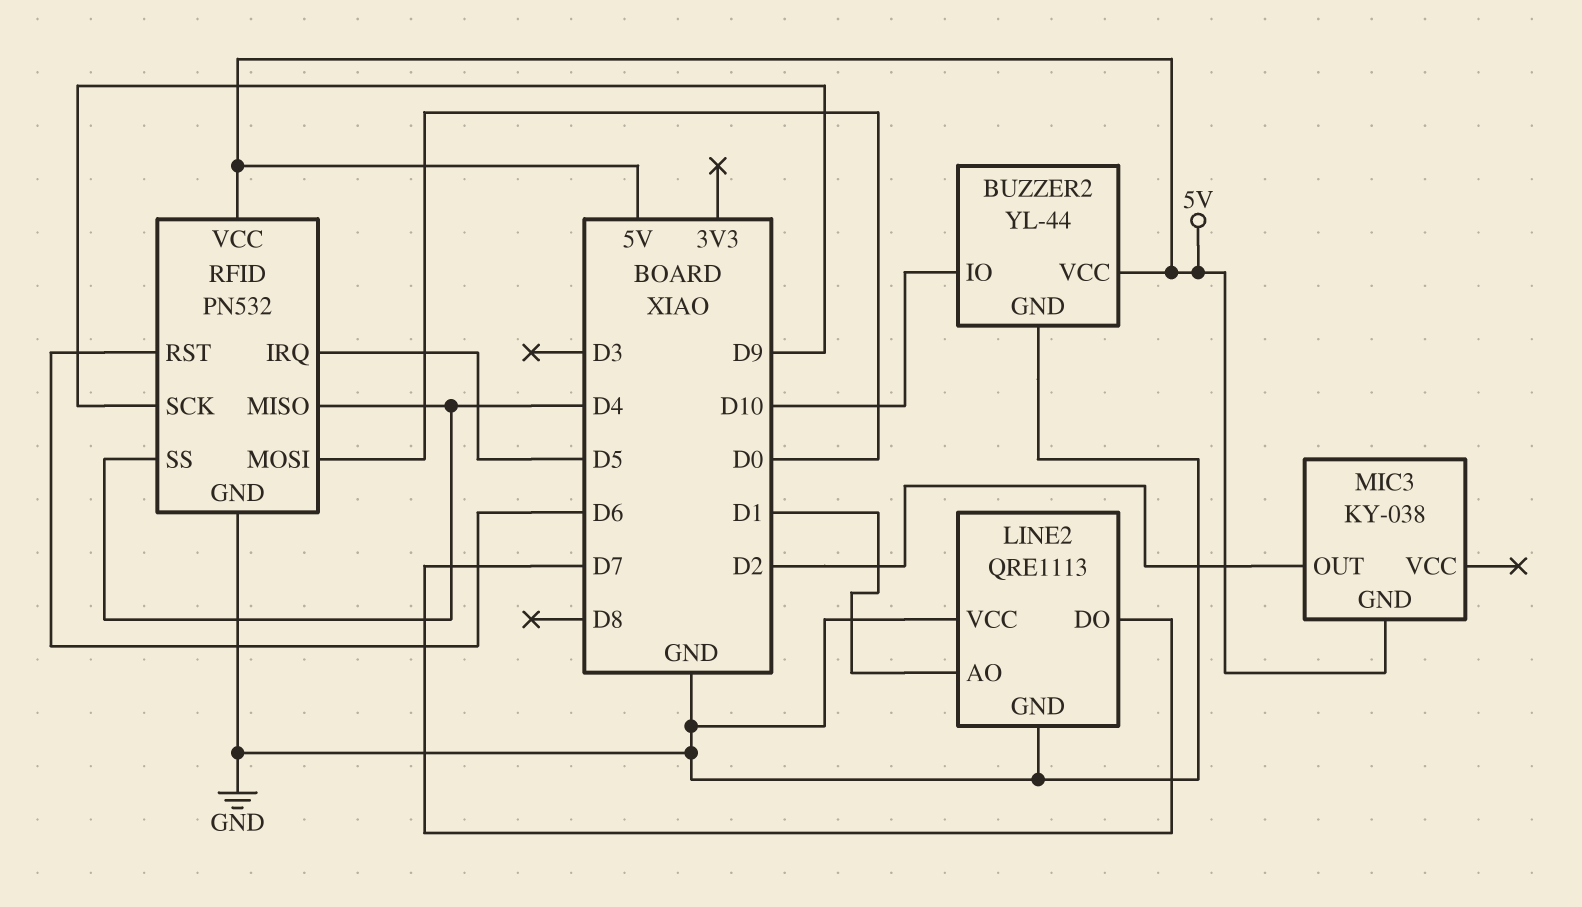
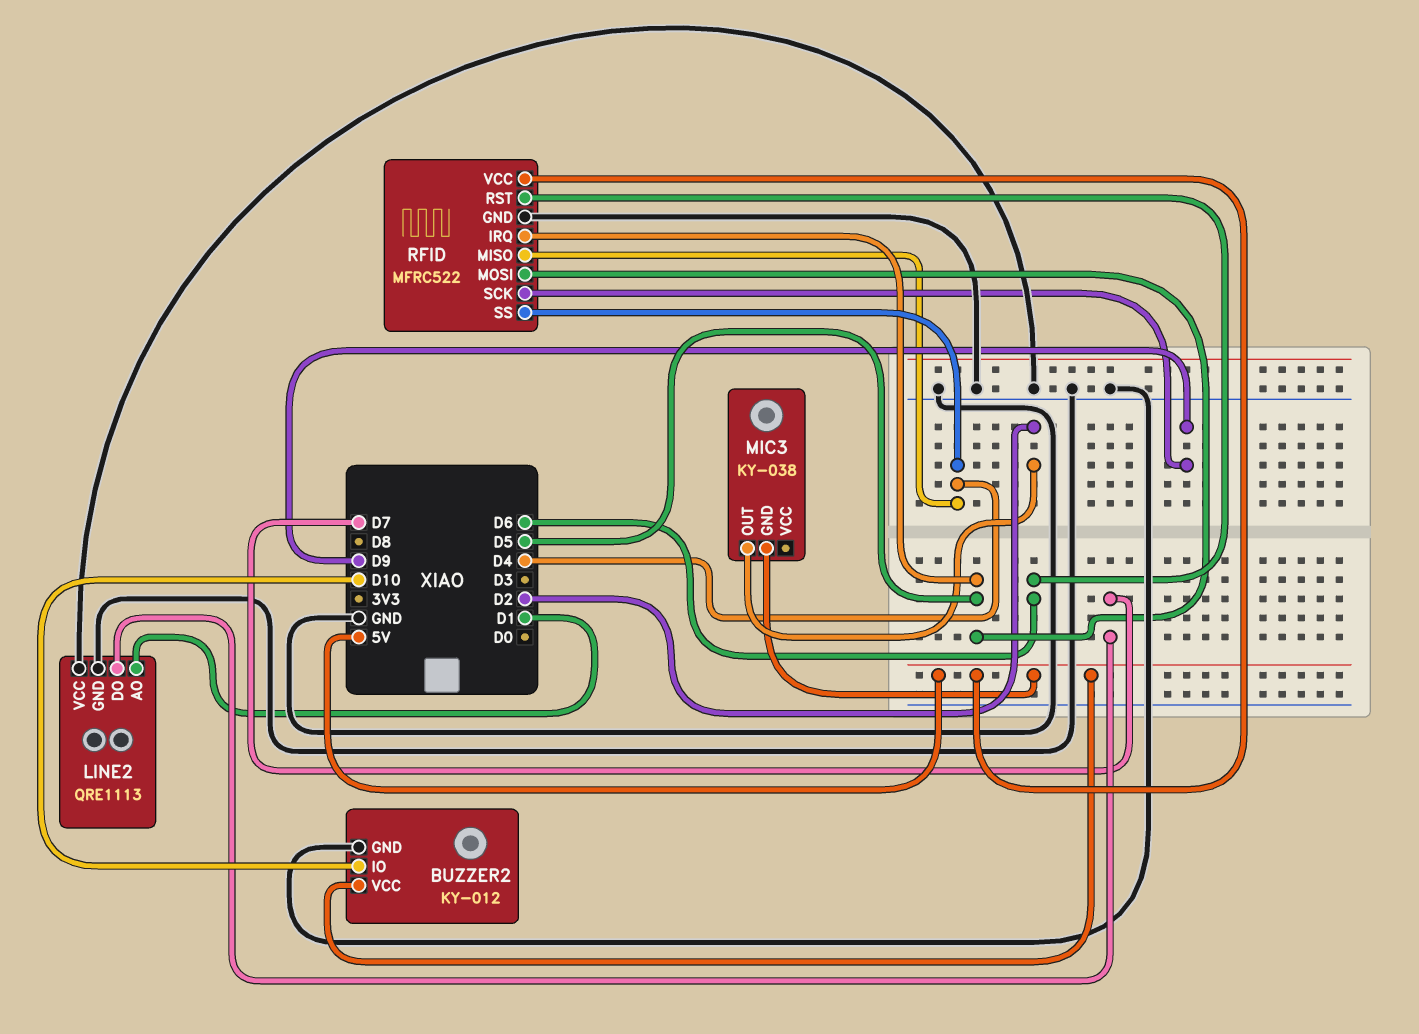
BUZZER2: YL-44 -> KY-012
RFID: PN532 -> MFRC522
RFID pin MOSI: D0 -> D5

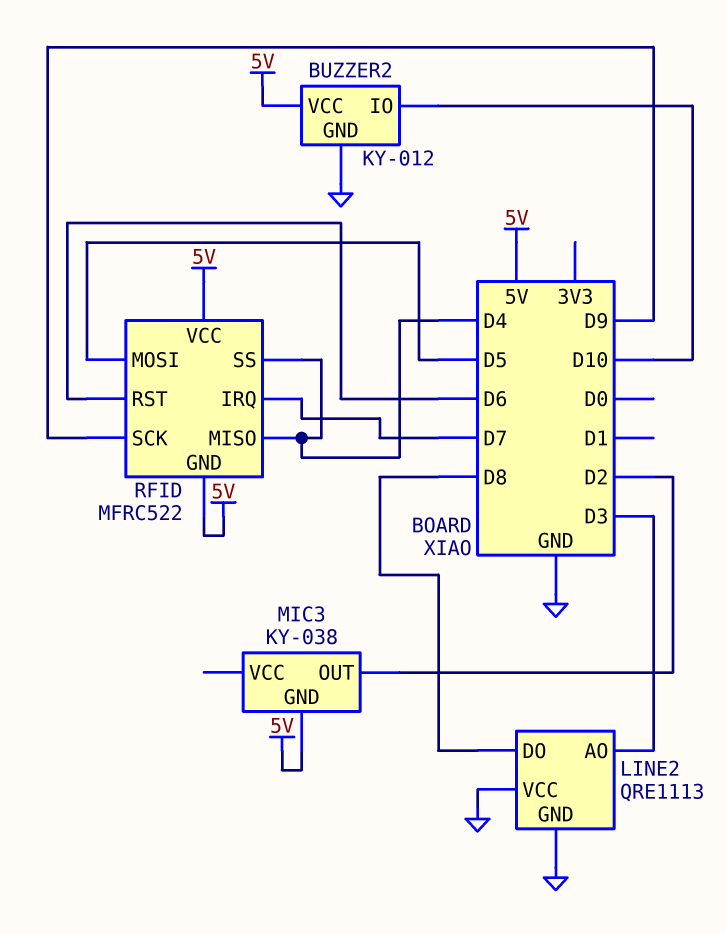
LINE2 pin AO: D1 -> D3
LINE2 pin DO: D7 -> D8
RFID pin GND: GND -> 5V
RFID pin IRQ: D5 -> D7

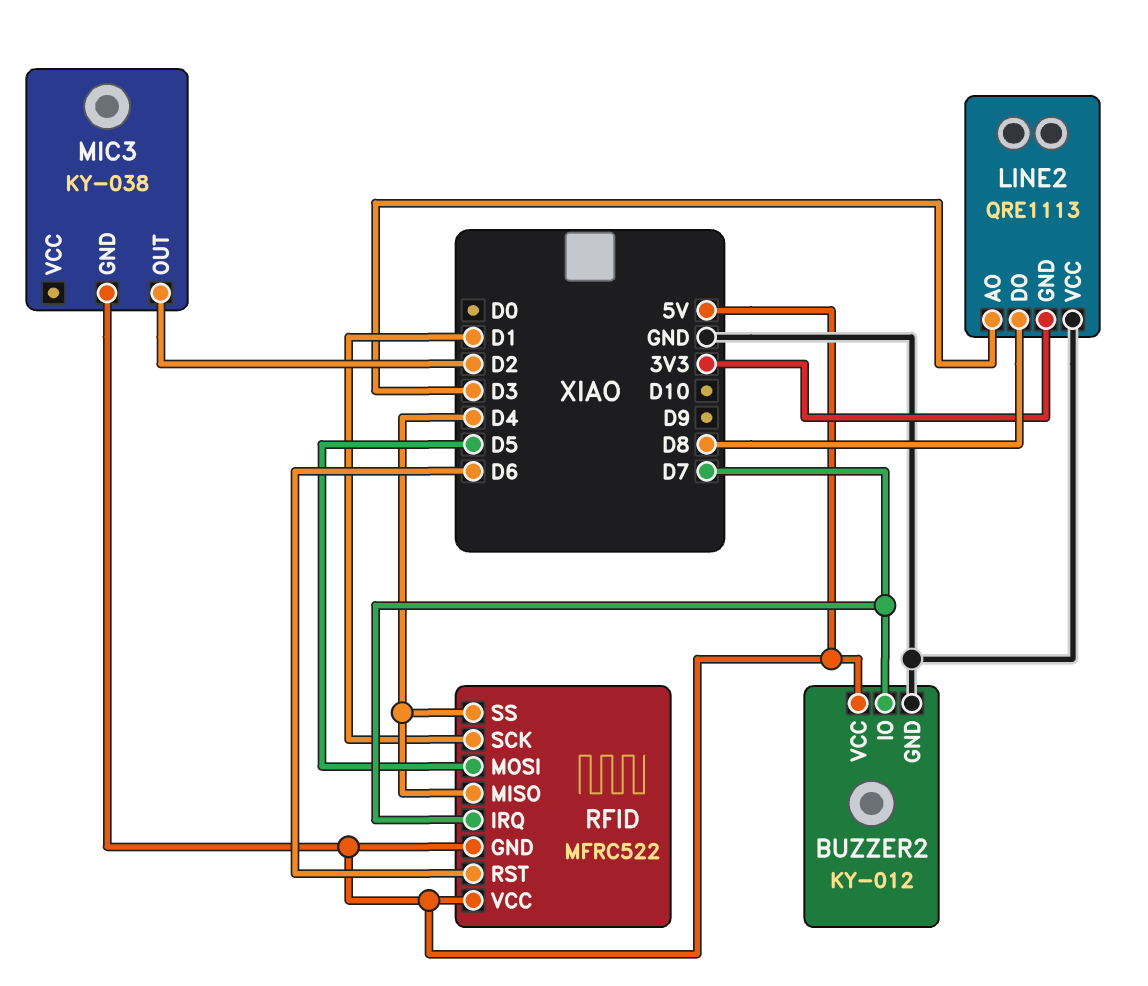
BUZZER2 pin IO: D10 -> D7
LINE2 pin GND: GND -> 3V3
RFID pin SCK: D9 -> D1

